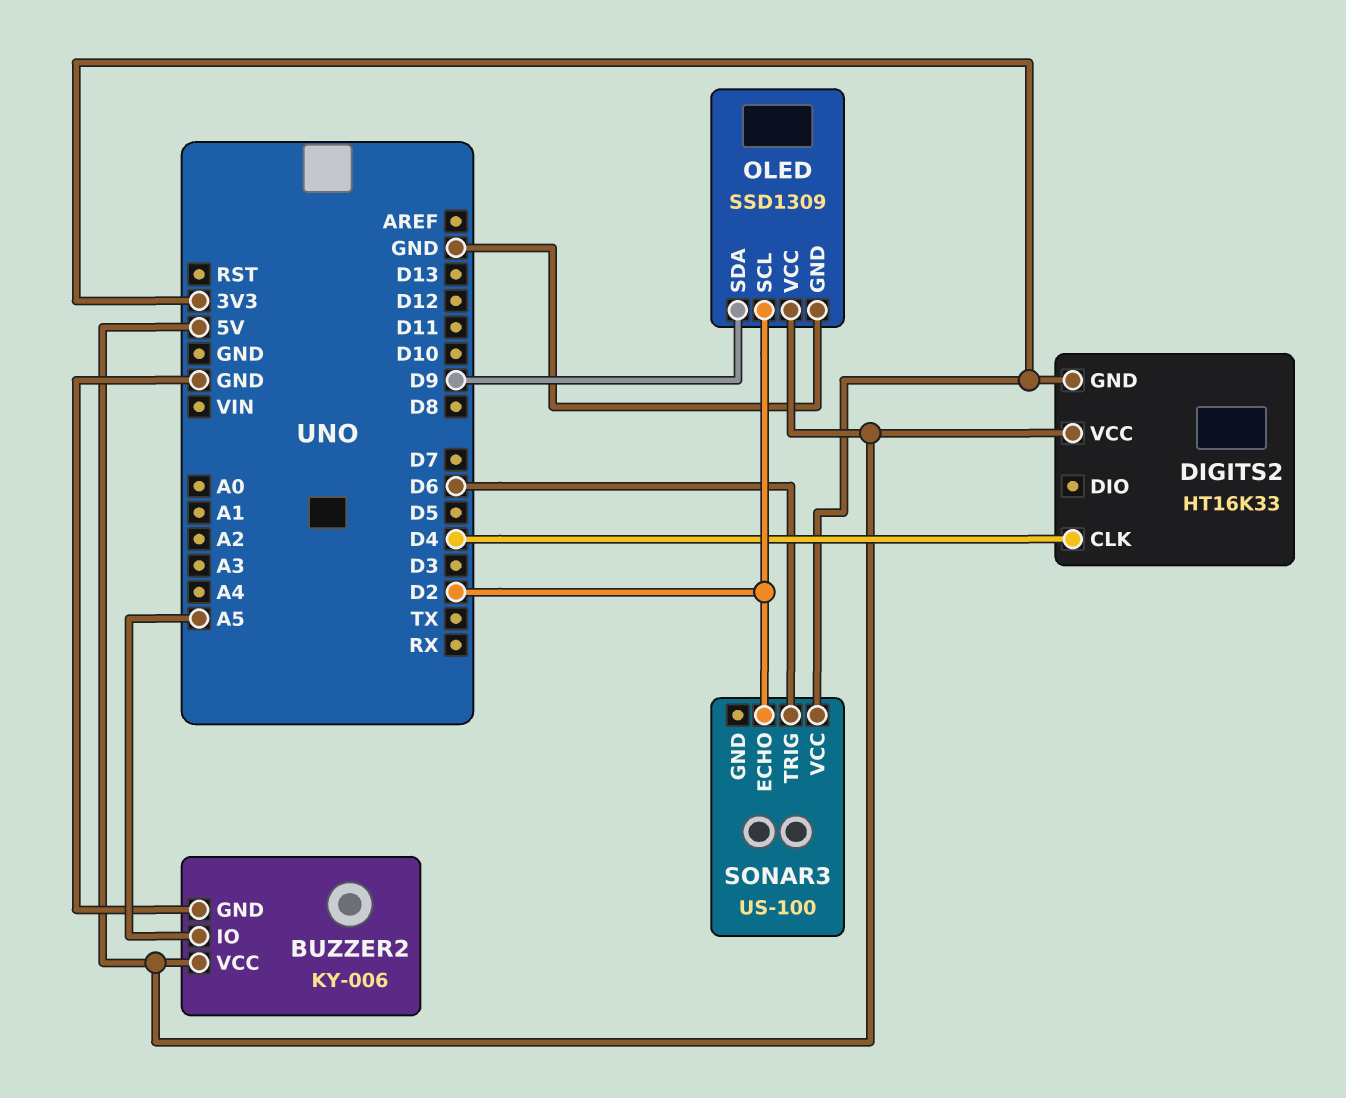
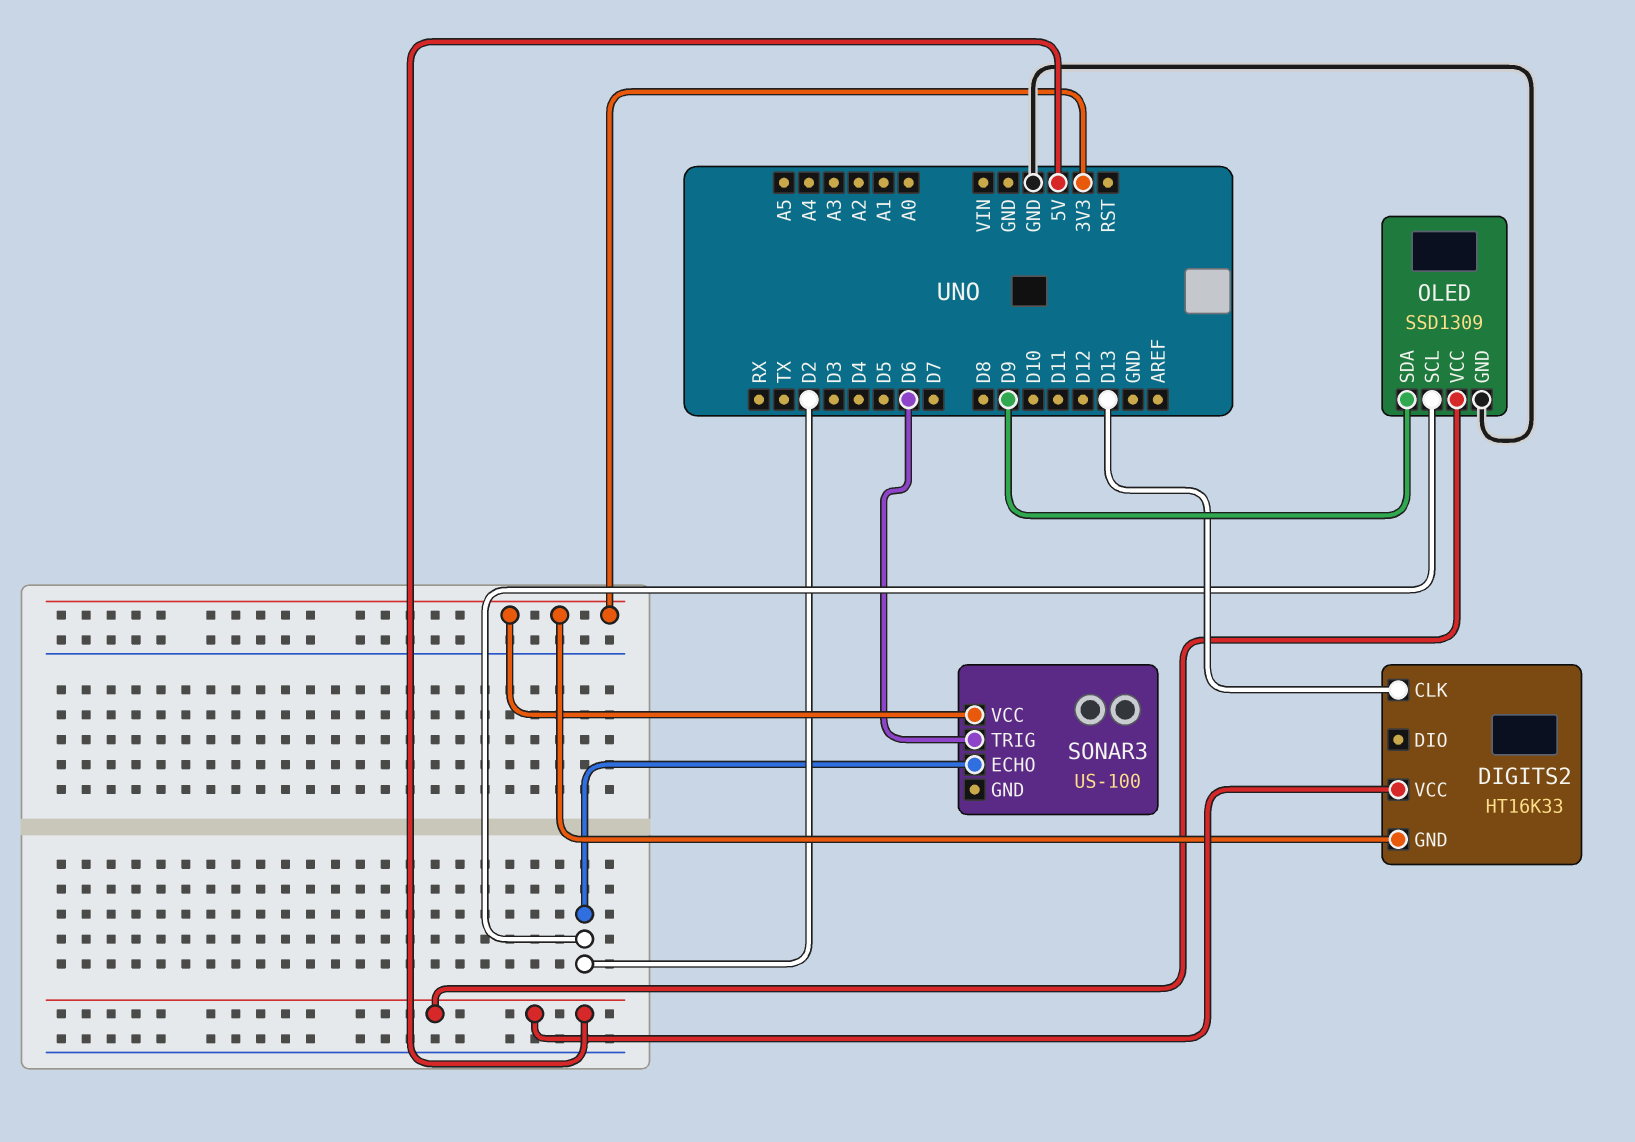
BUZZER2: KY-006 -> none
BUZZER2 pin GND: GND -> none
BUZZER2 pin IO: A5 -> none
BUZZER2 pin VCC: 5V -> none
DIGITS2 pin CLK: D4 -> D13

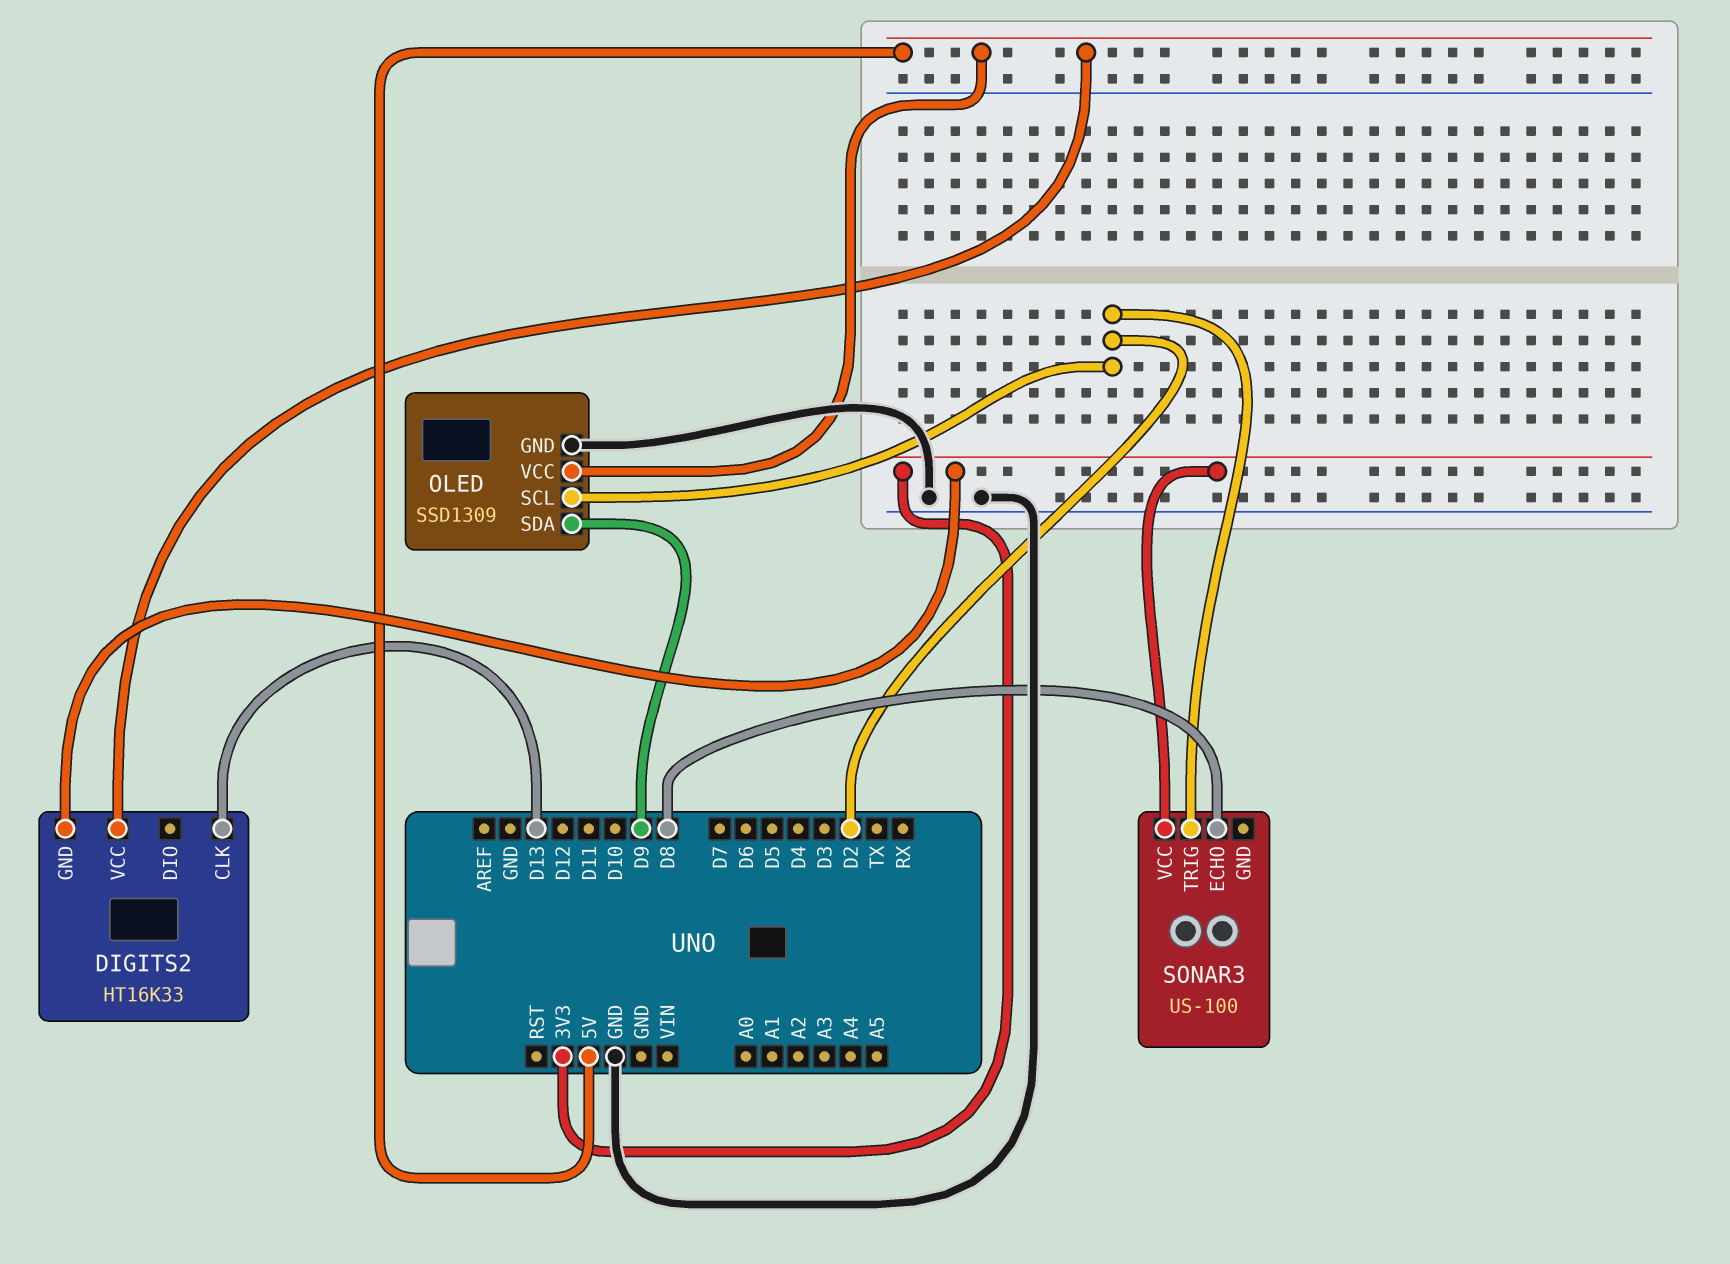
SONAR3 pin ECHO: D2 -> D8
SONAR3 pin TRIG: D6 -> D2

